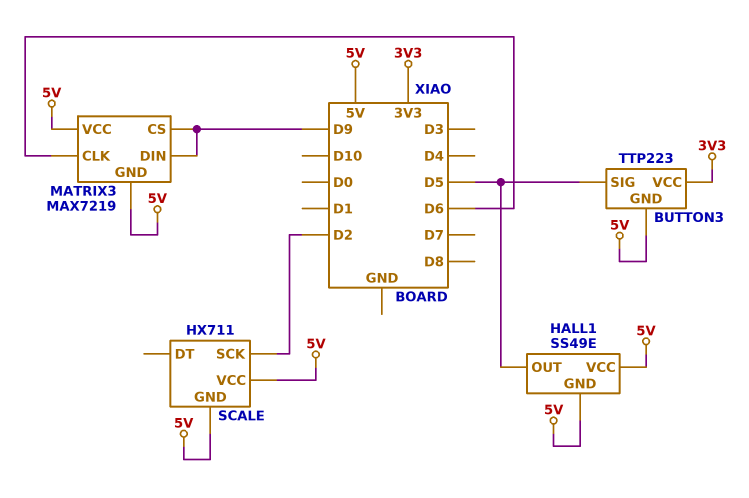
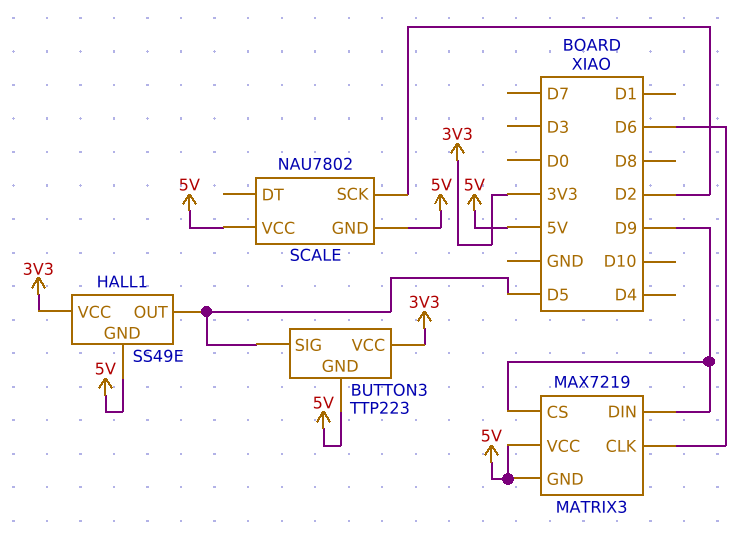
HALL1 pin VCC: 5V -> 3V3
SCALE: HX711 -> NAU7802

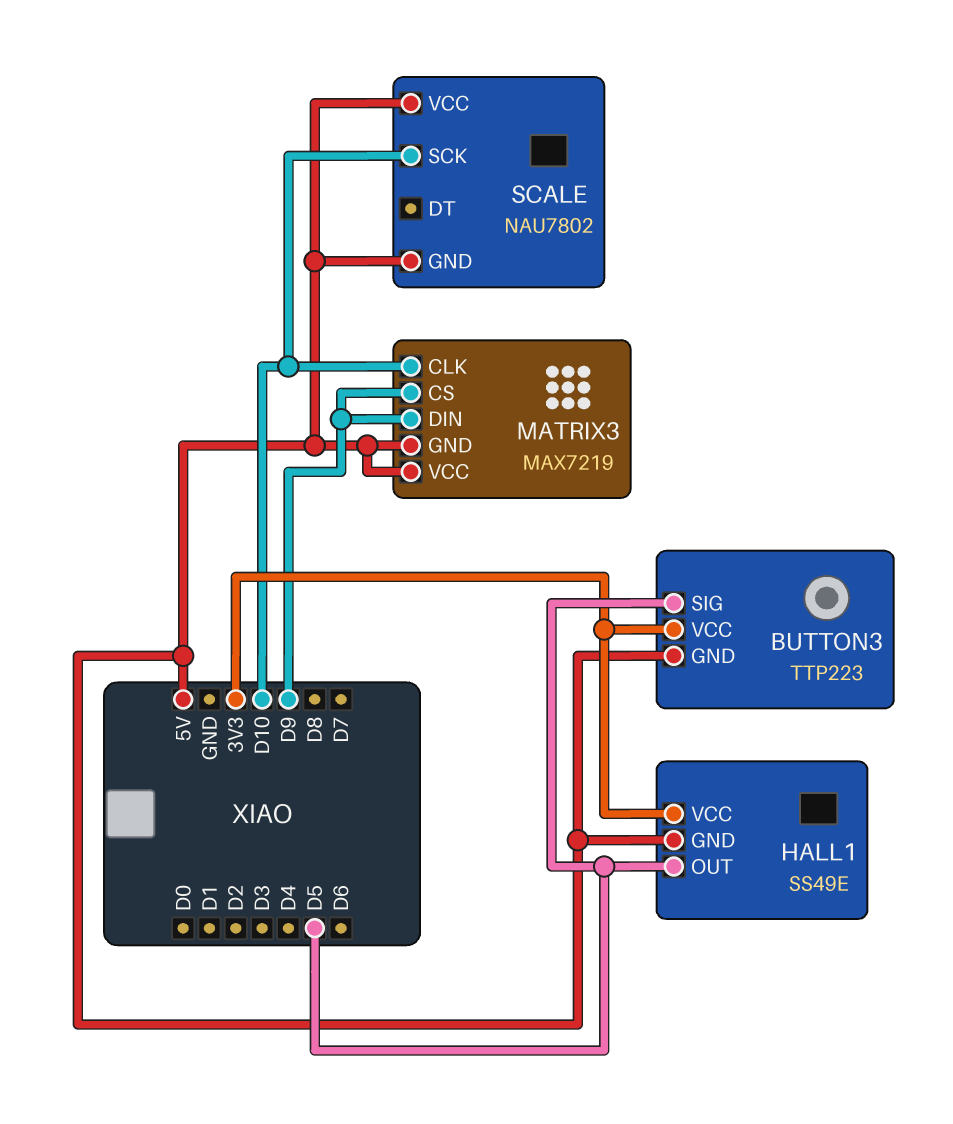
MATRIX3 pin CLK: D6 -> D10
SCALE pin SCK: D2 -> D10

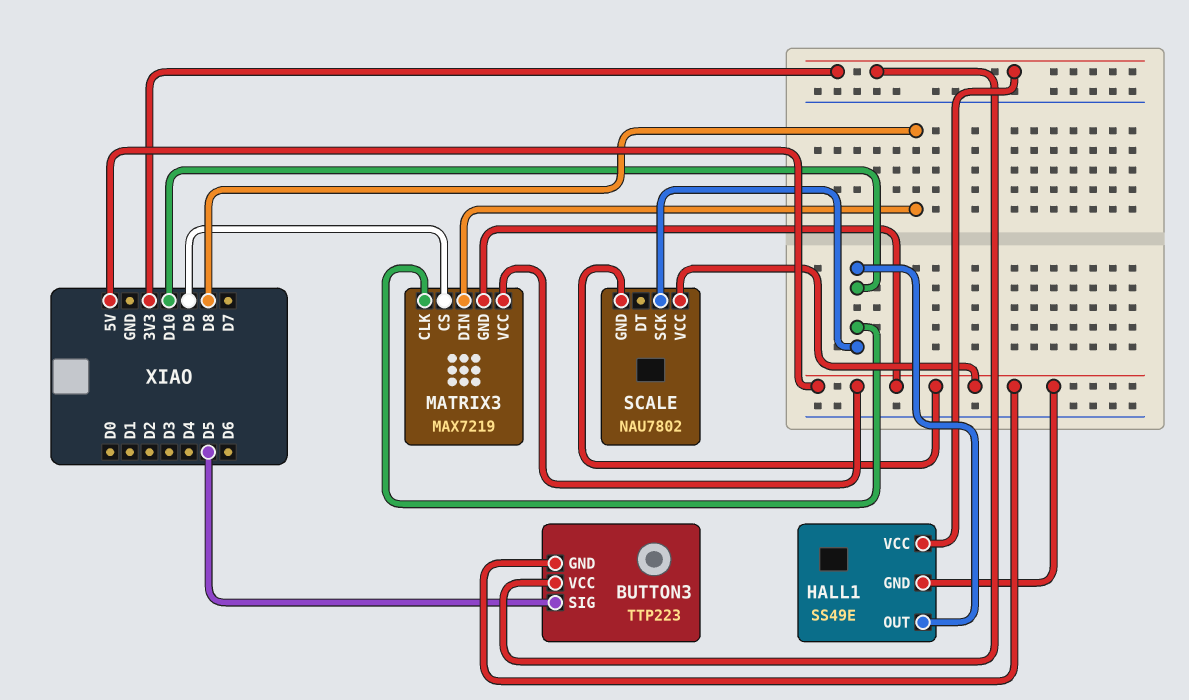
HALL1 pin OUT: D5 -> D10
MATRIX3 pin DIN: D9 -> D8

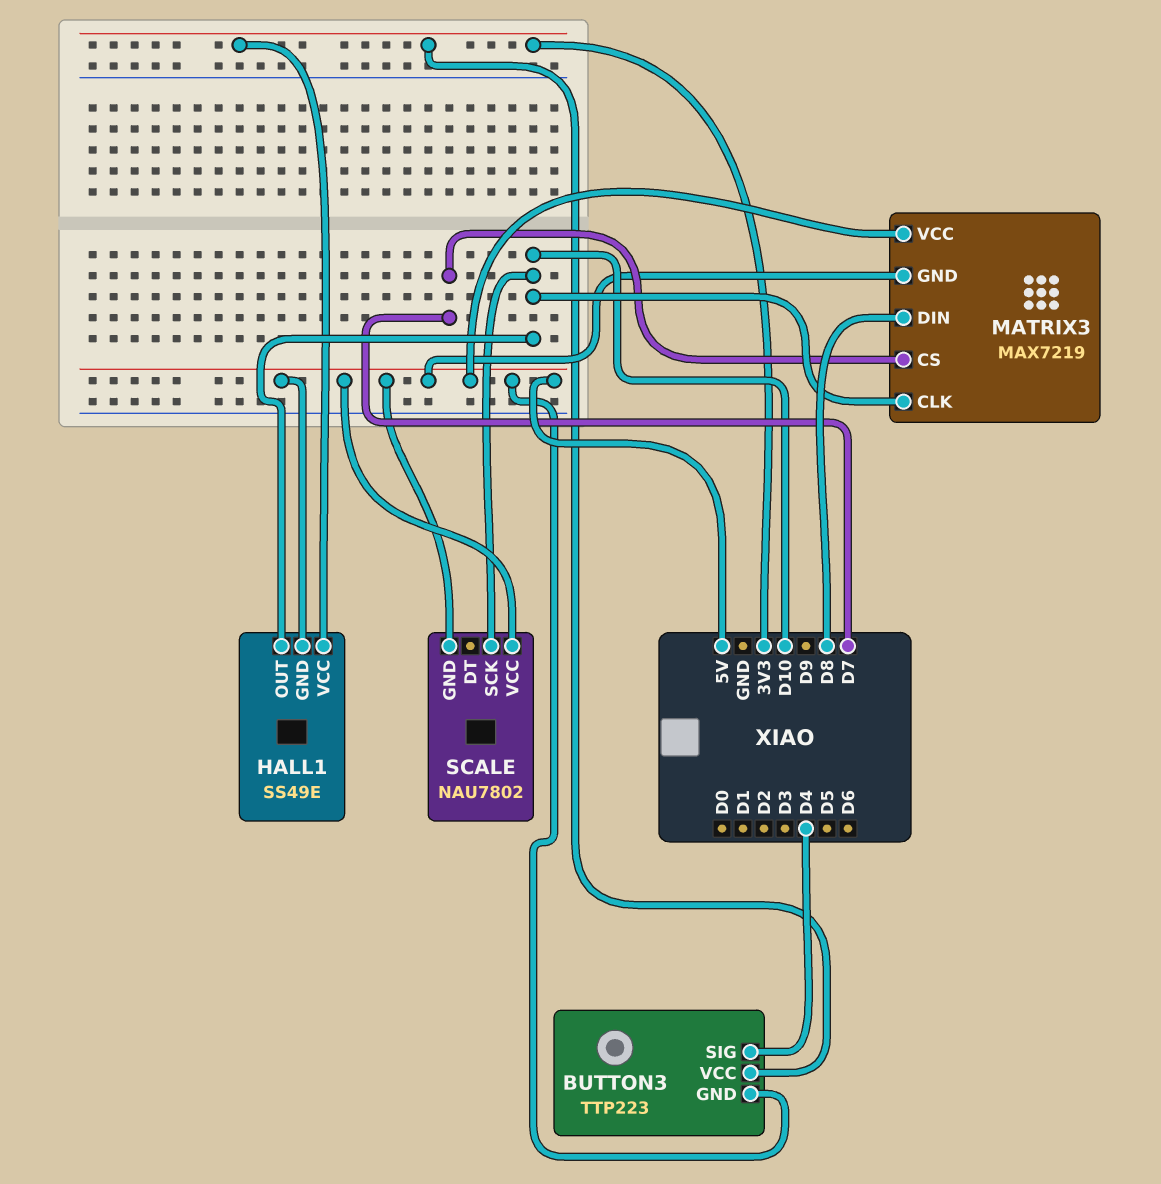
BUTTON3 pin SIG: D5 -> D4
MATRIX3 pin CS: D9 -> D7

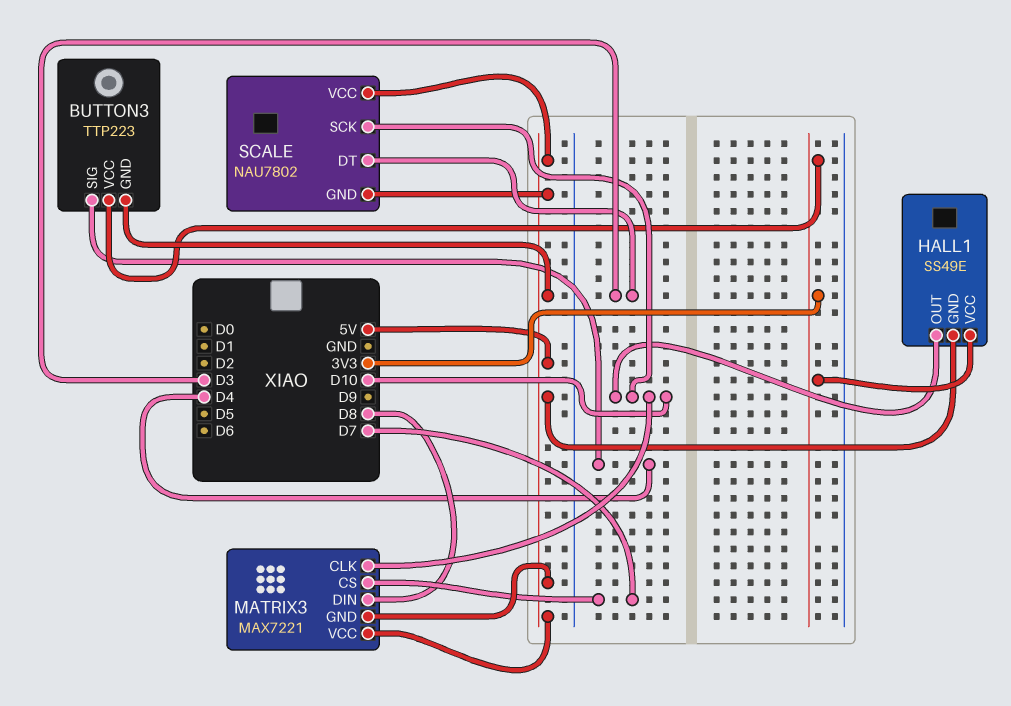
MATRIX3: MAX7219 -> MAX7221
SCALE pin DT: none -> D3

